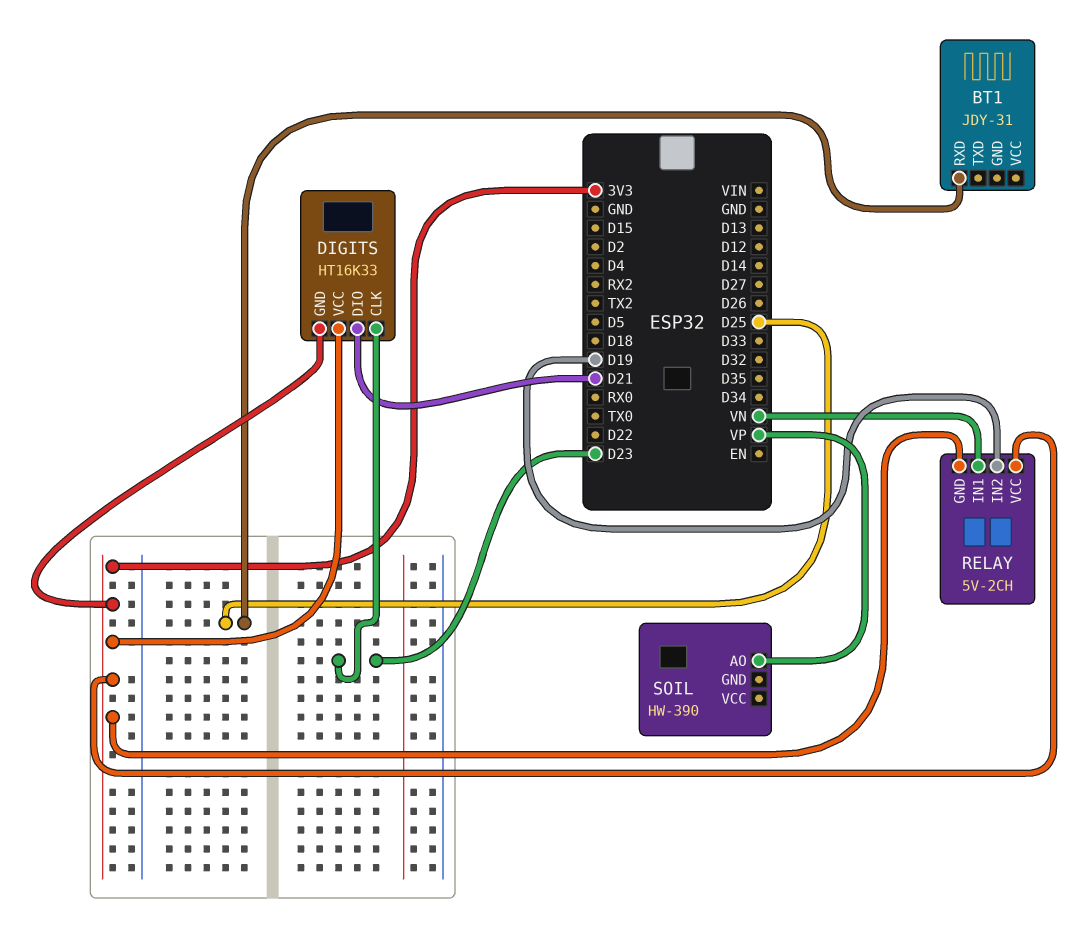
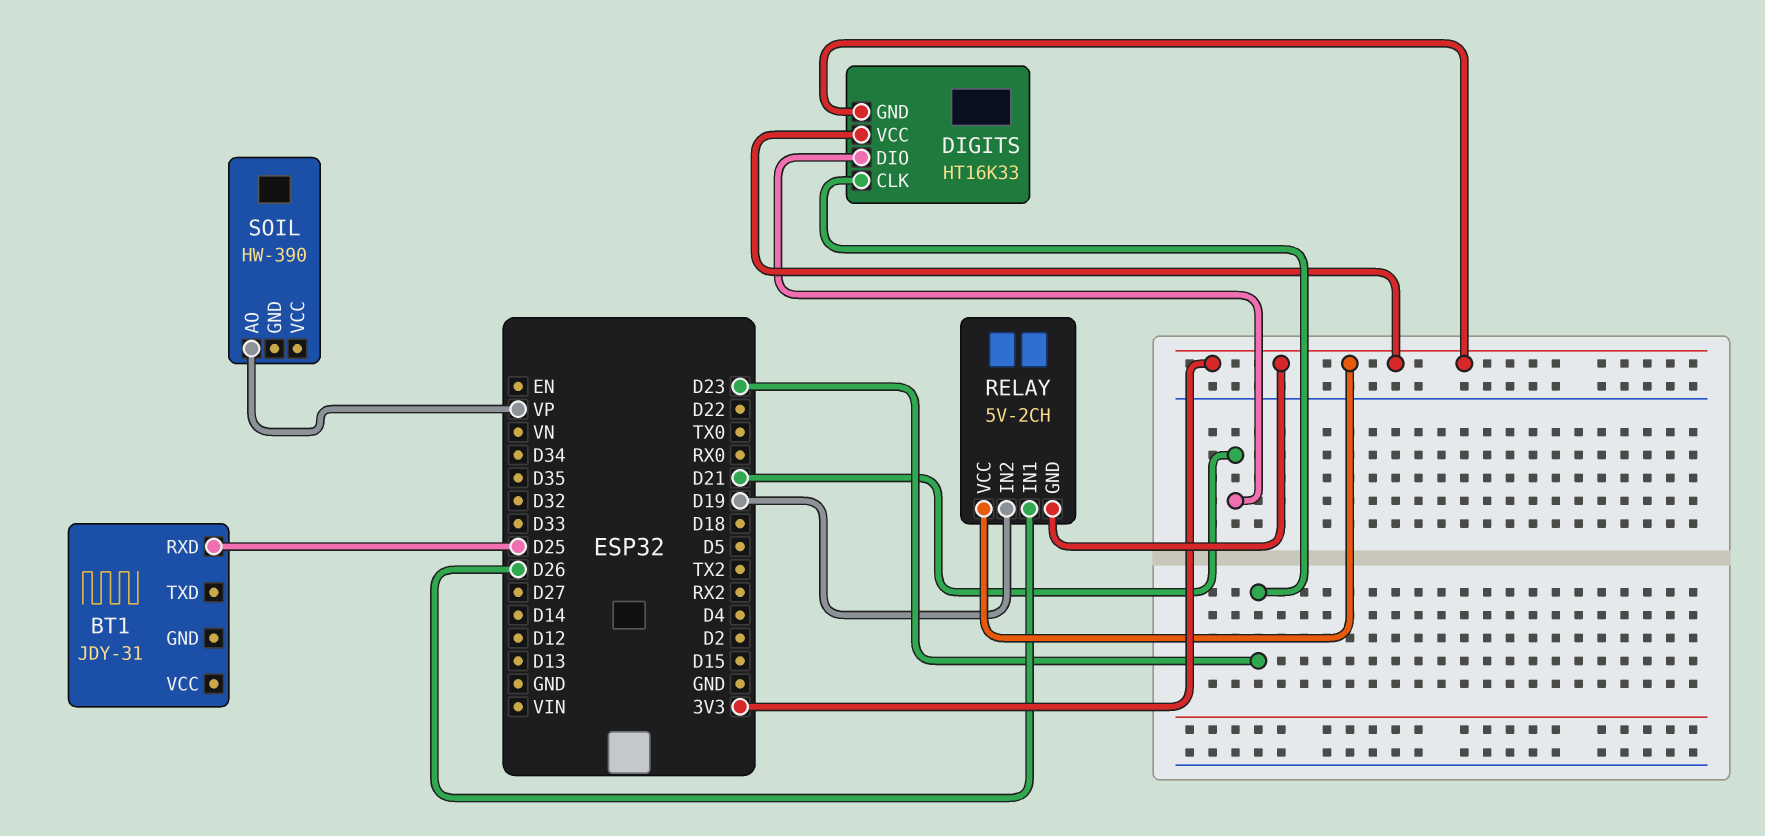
RELAY pin IN1: VN -> D26

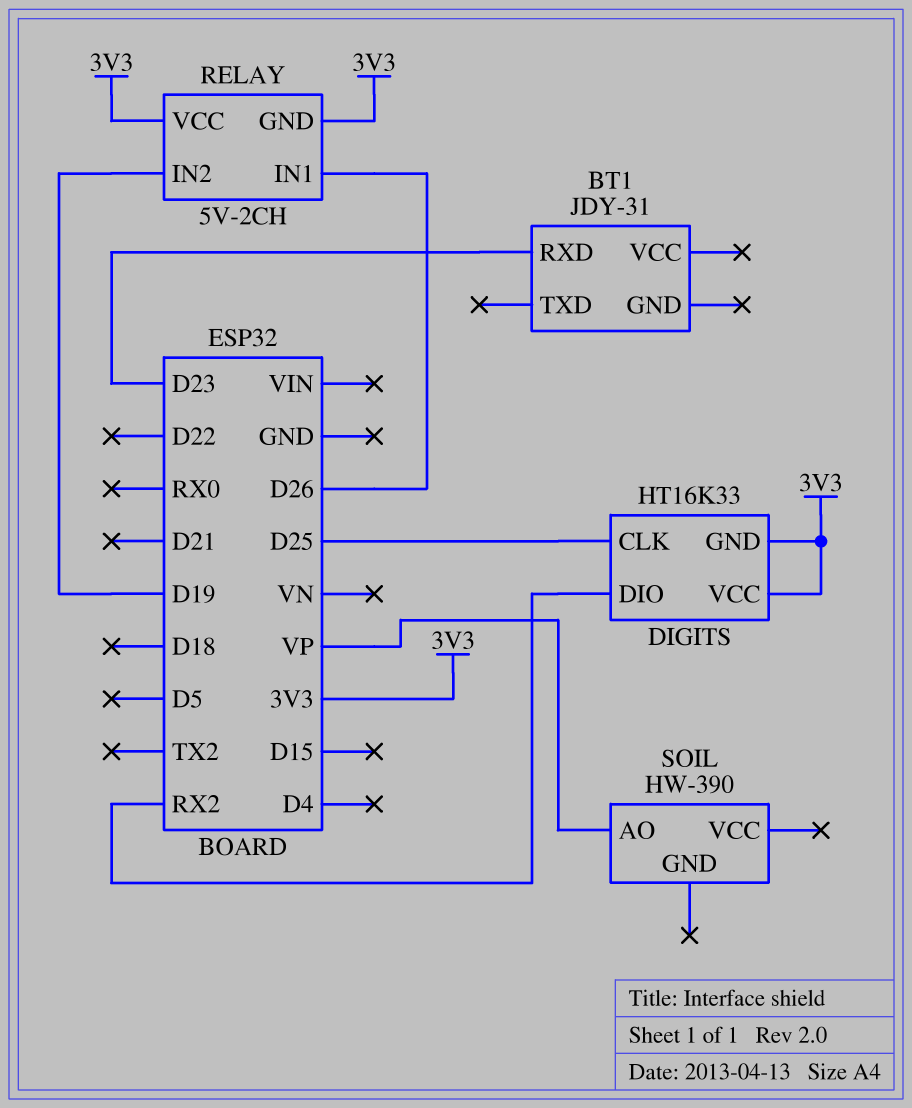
BT1 pin RXD: D25 -> D23
DIGITS pin CLK: D23 -> D25
DIGITS pin DIO: D21 -> RX2

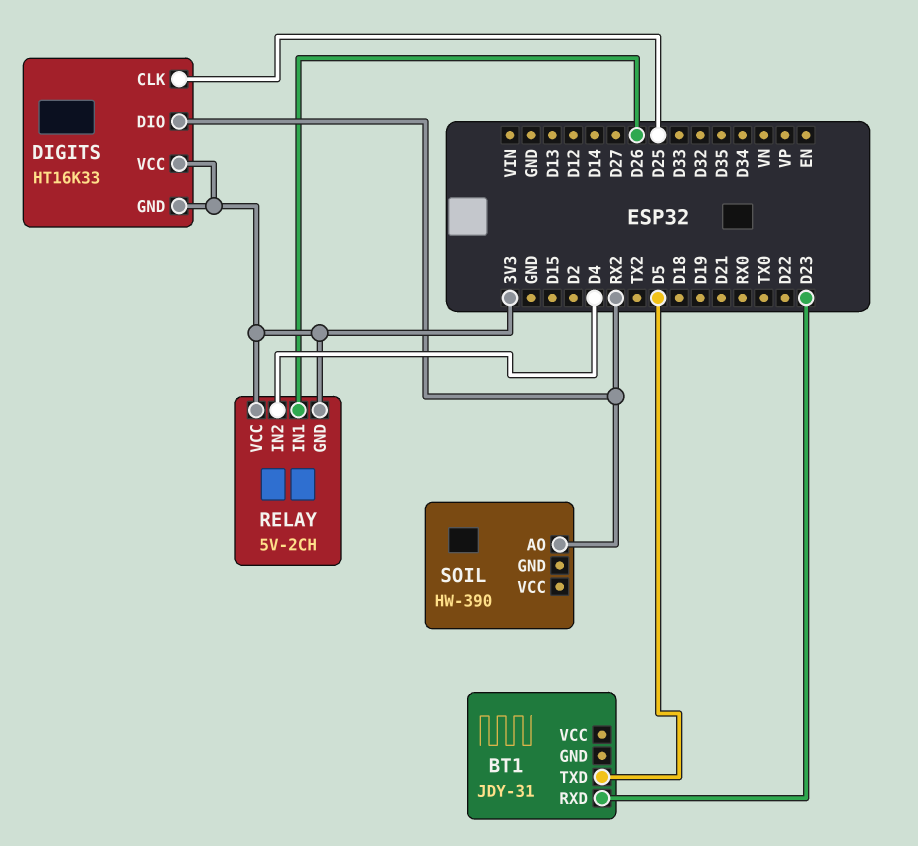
BT1 pin TXD: none -> D5
RELAY pin IN2: D19 -> D4
SOIL pin AO: VP -> RX2

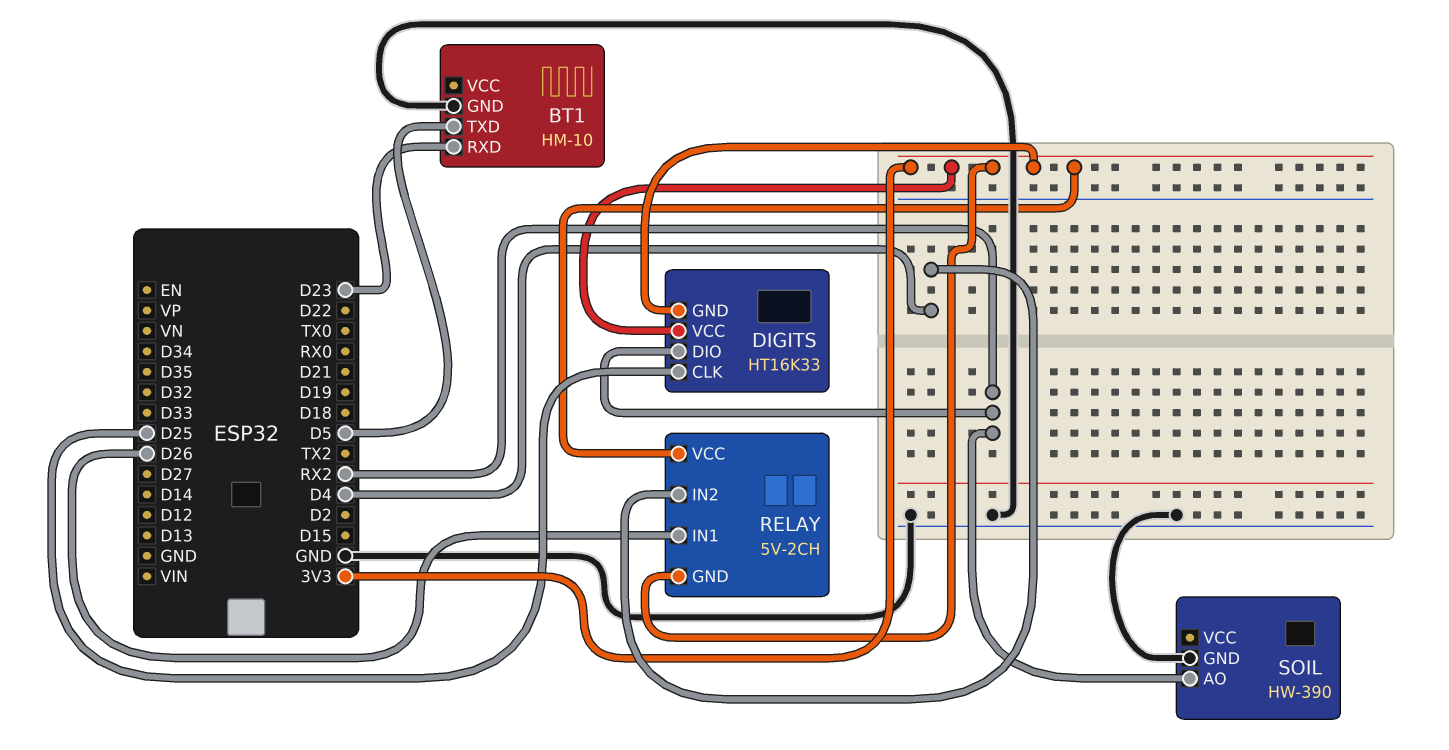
BT1: JDY-31 -> HM-10
BT1 pin GND: none -> GND
SOIL pin GND: none -> GND

